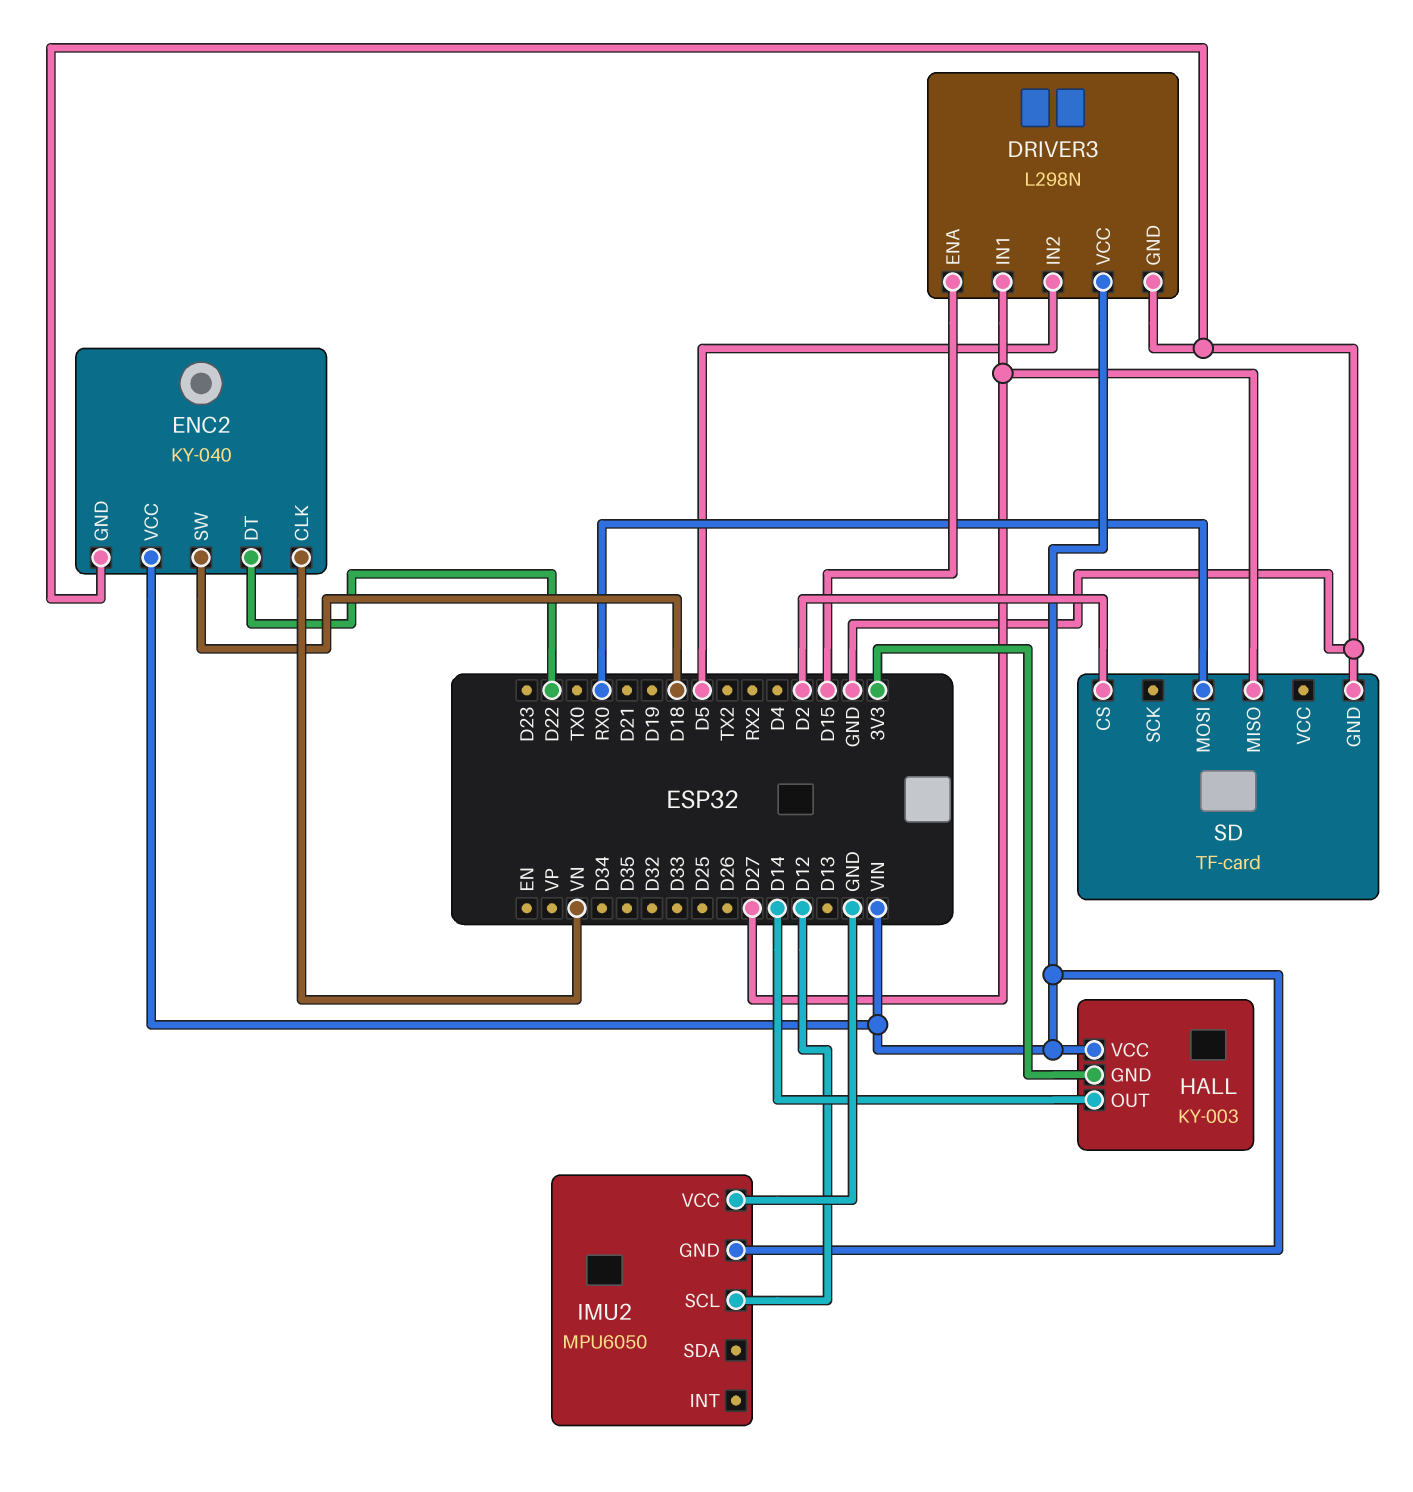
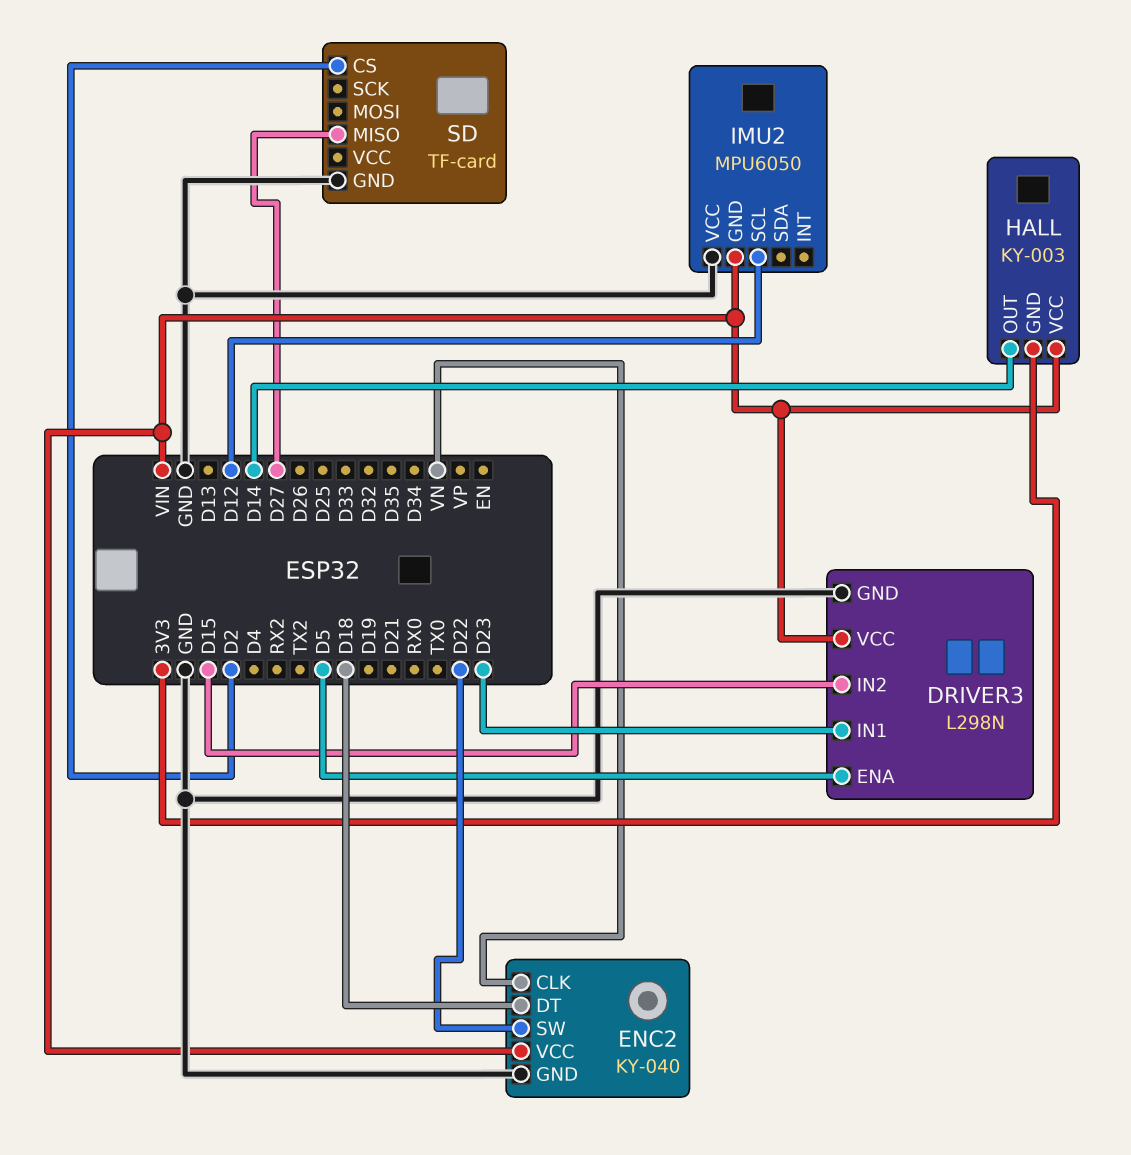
DRIVER3 pin ENA: D15 -> D5
DRIVER3 pin IN1: D27 -> D23
DRIVER3 pin IN2: D5 -> D15
ENC2 pin DT: D22 -> D18
ENC2 pin SW: D18 -> D22
SD pin MOSI: RX0 -> none

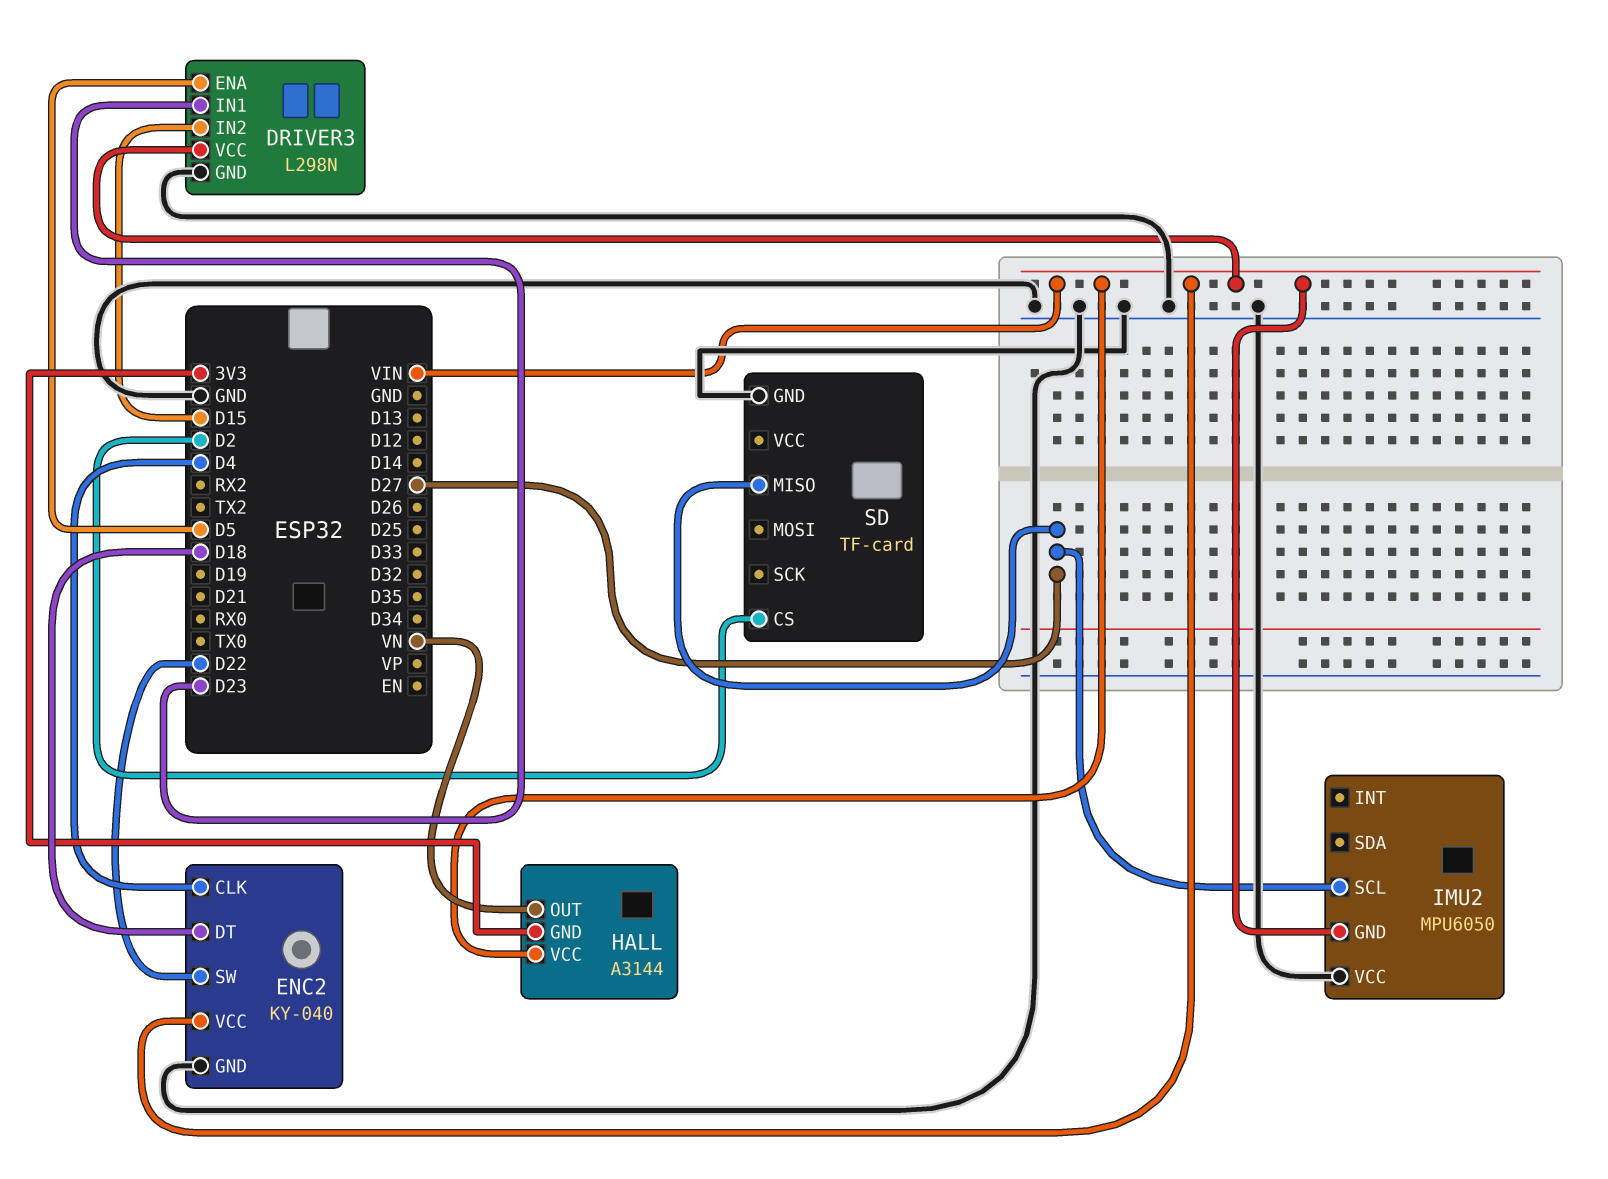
ENC2 pin CLK: VN -> D4
HALL: KY-003 -> A3144
HALL pin OUT: D14 -> VN
IMU2 pin SCL: D12 -> D27

